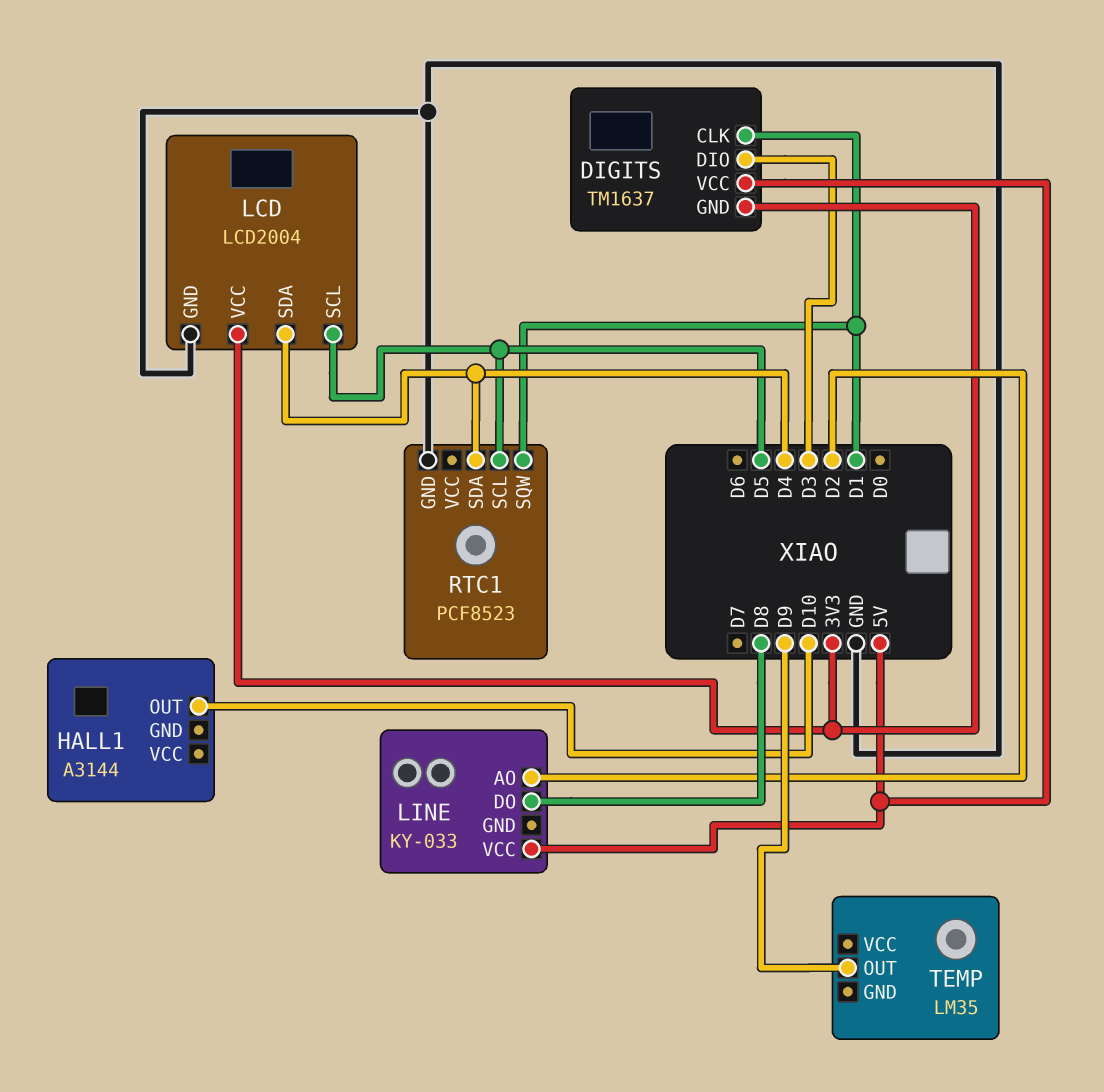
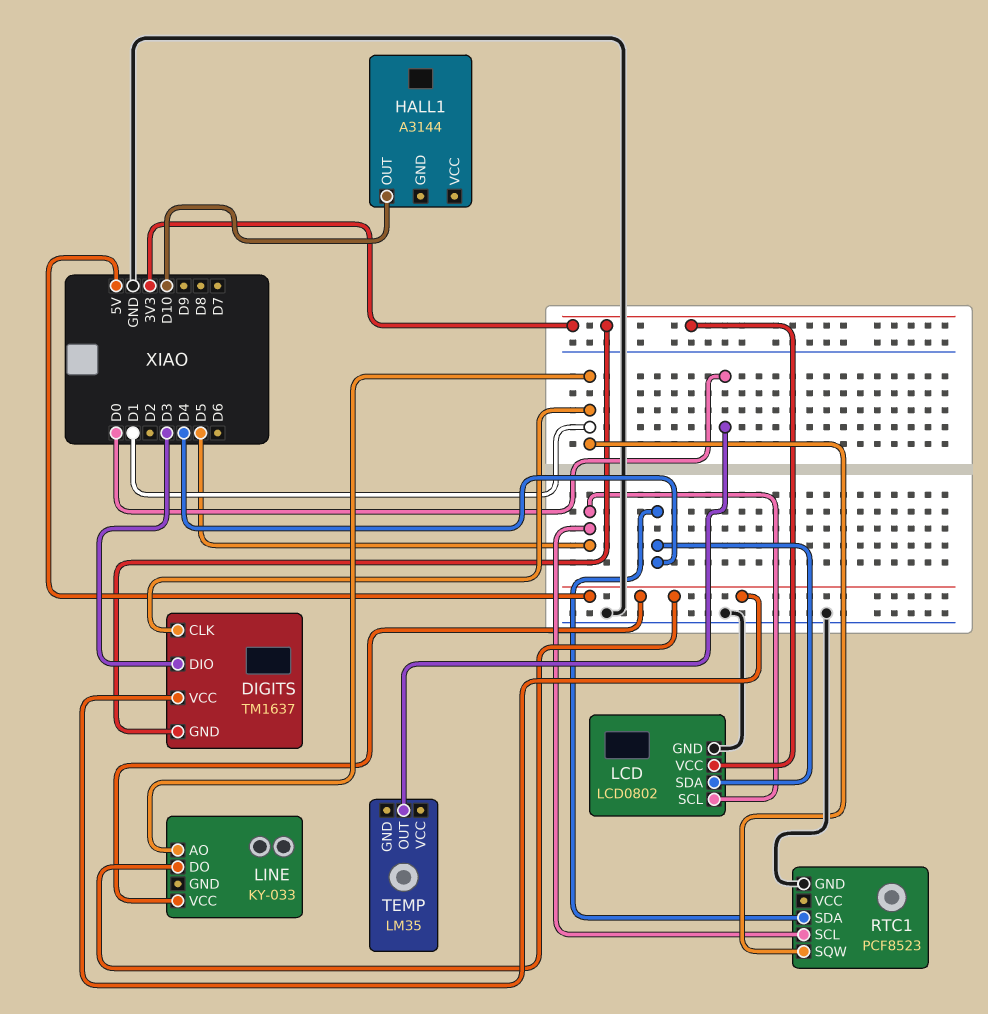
LCD: LCD2004 -> LCD0802
LINE pin AO: D2 -> D1
LINE pin DO: D8 -> 5V
TEMP pin OUT: D9 -> D0

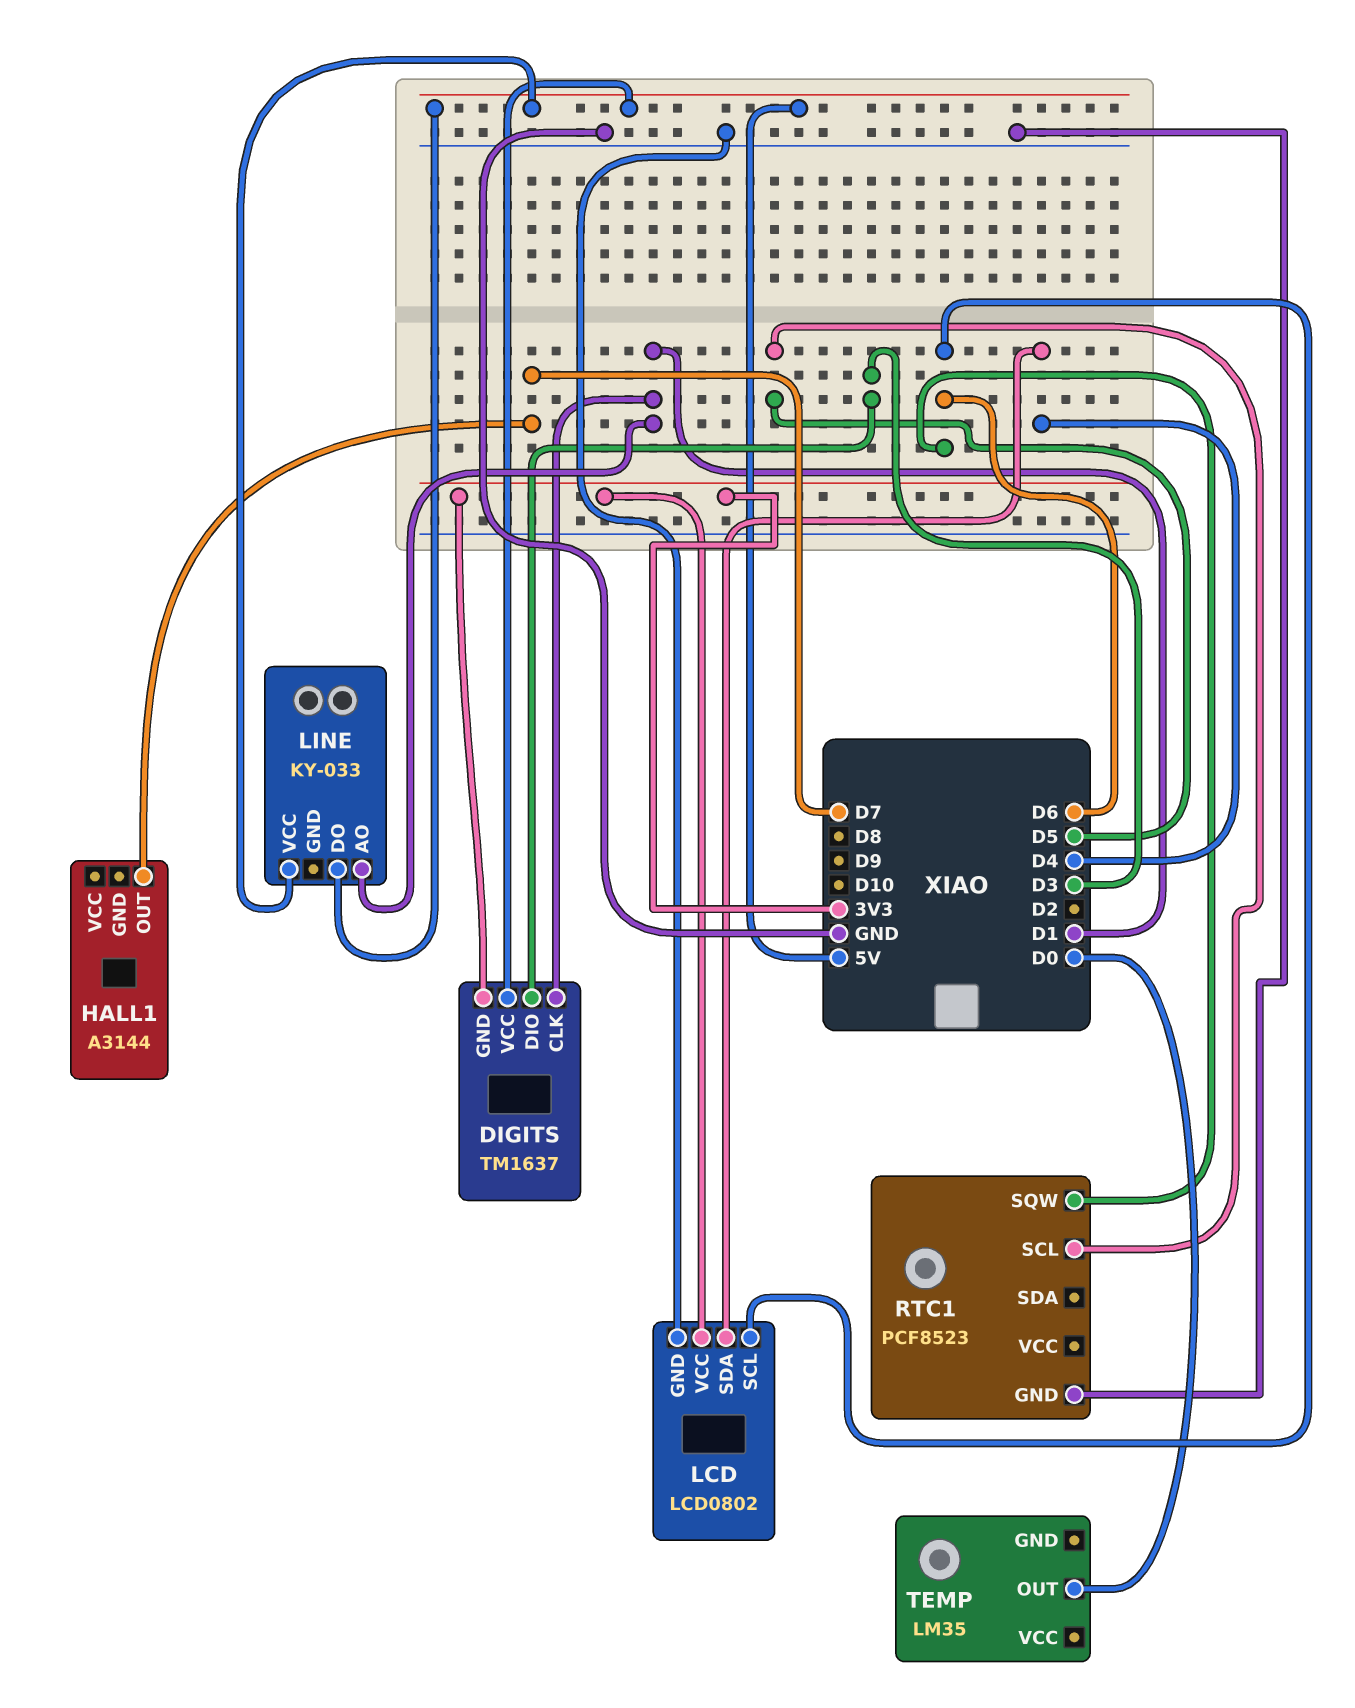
HALL1 pin OUT: D10 -> D7
LCD pin SCL: D5 -> D6
RTC1 pin SDA: D4 -> none
RTC1 pin SQW: D1 -> D6

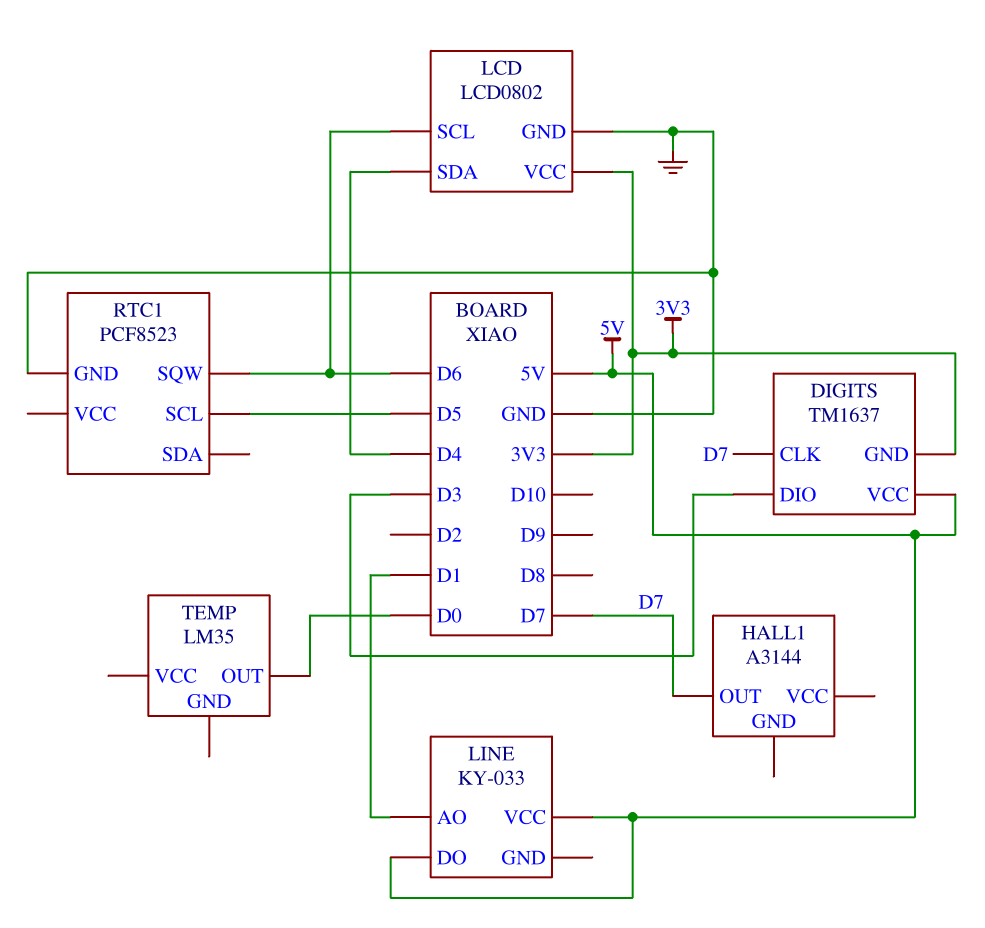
DIGITS pin CLK: D1 -> D7

